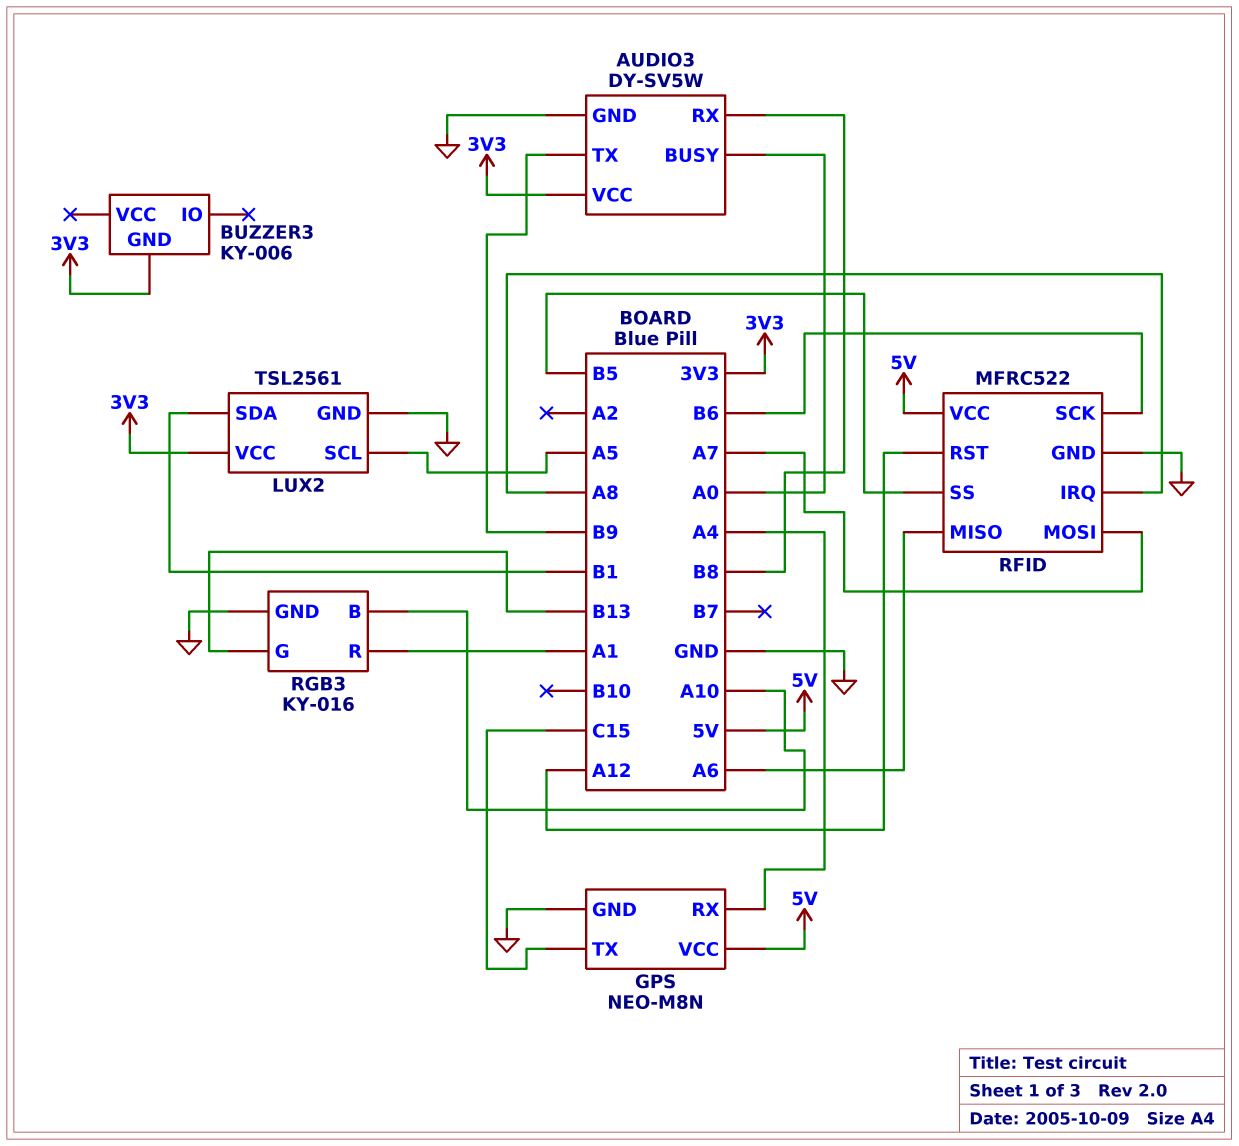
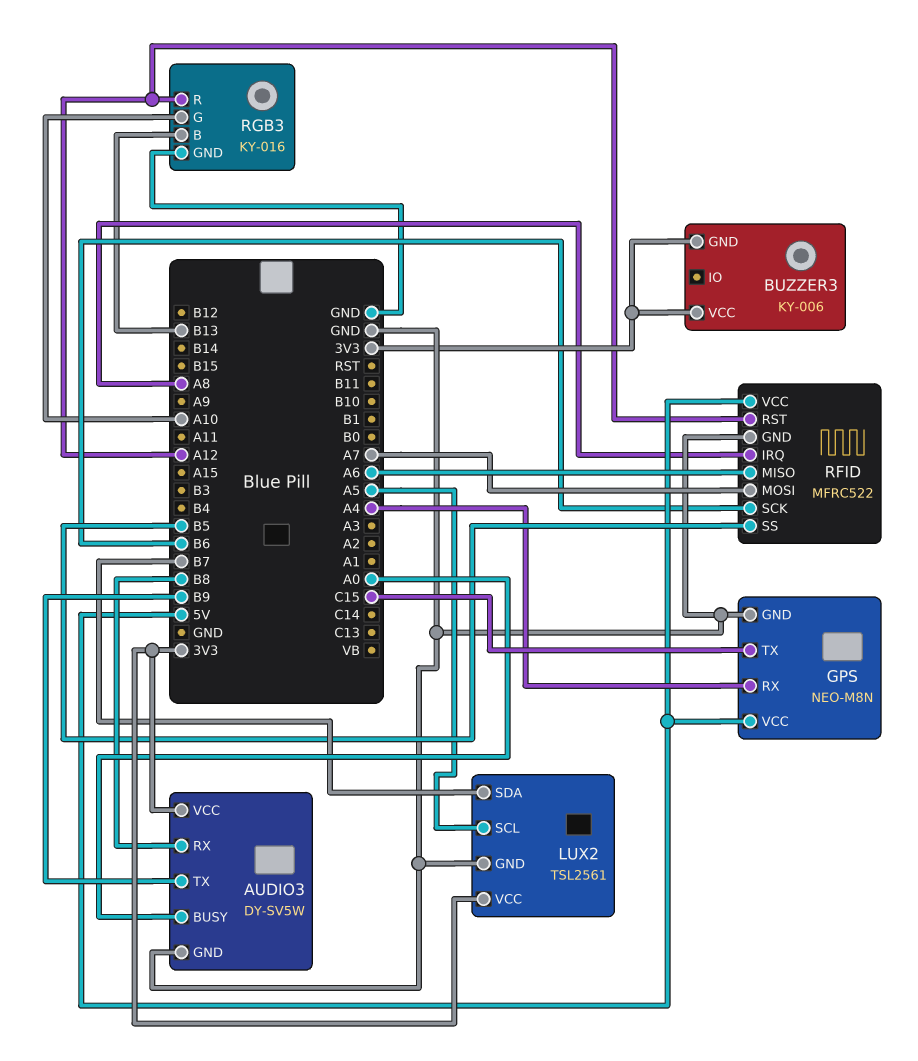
BUZZER3 pin VCC: none -> 3V3
LUX2 pin SDA: B1 -> B7
RGB3 pin B: A10 -> B13
RGB3 pin G: B13 -> A10
RGB3 pin R: A1 -> A12

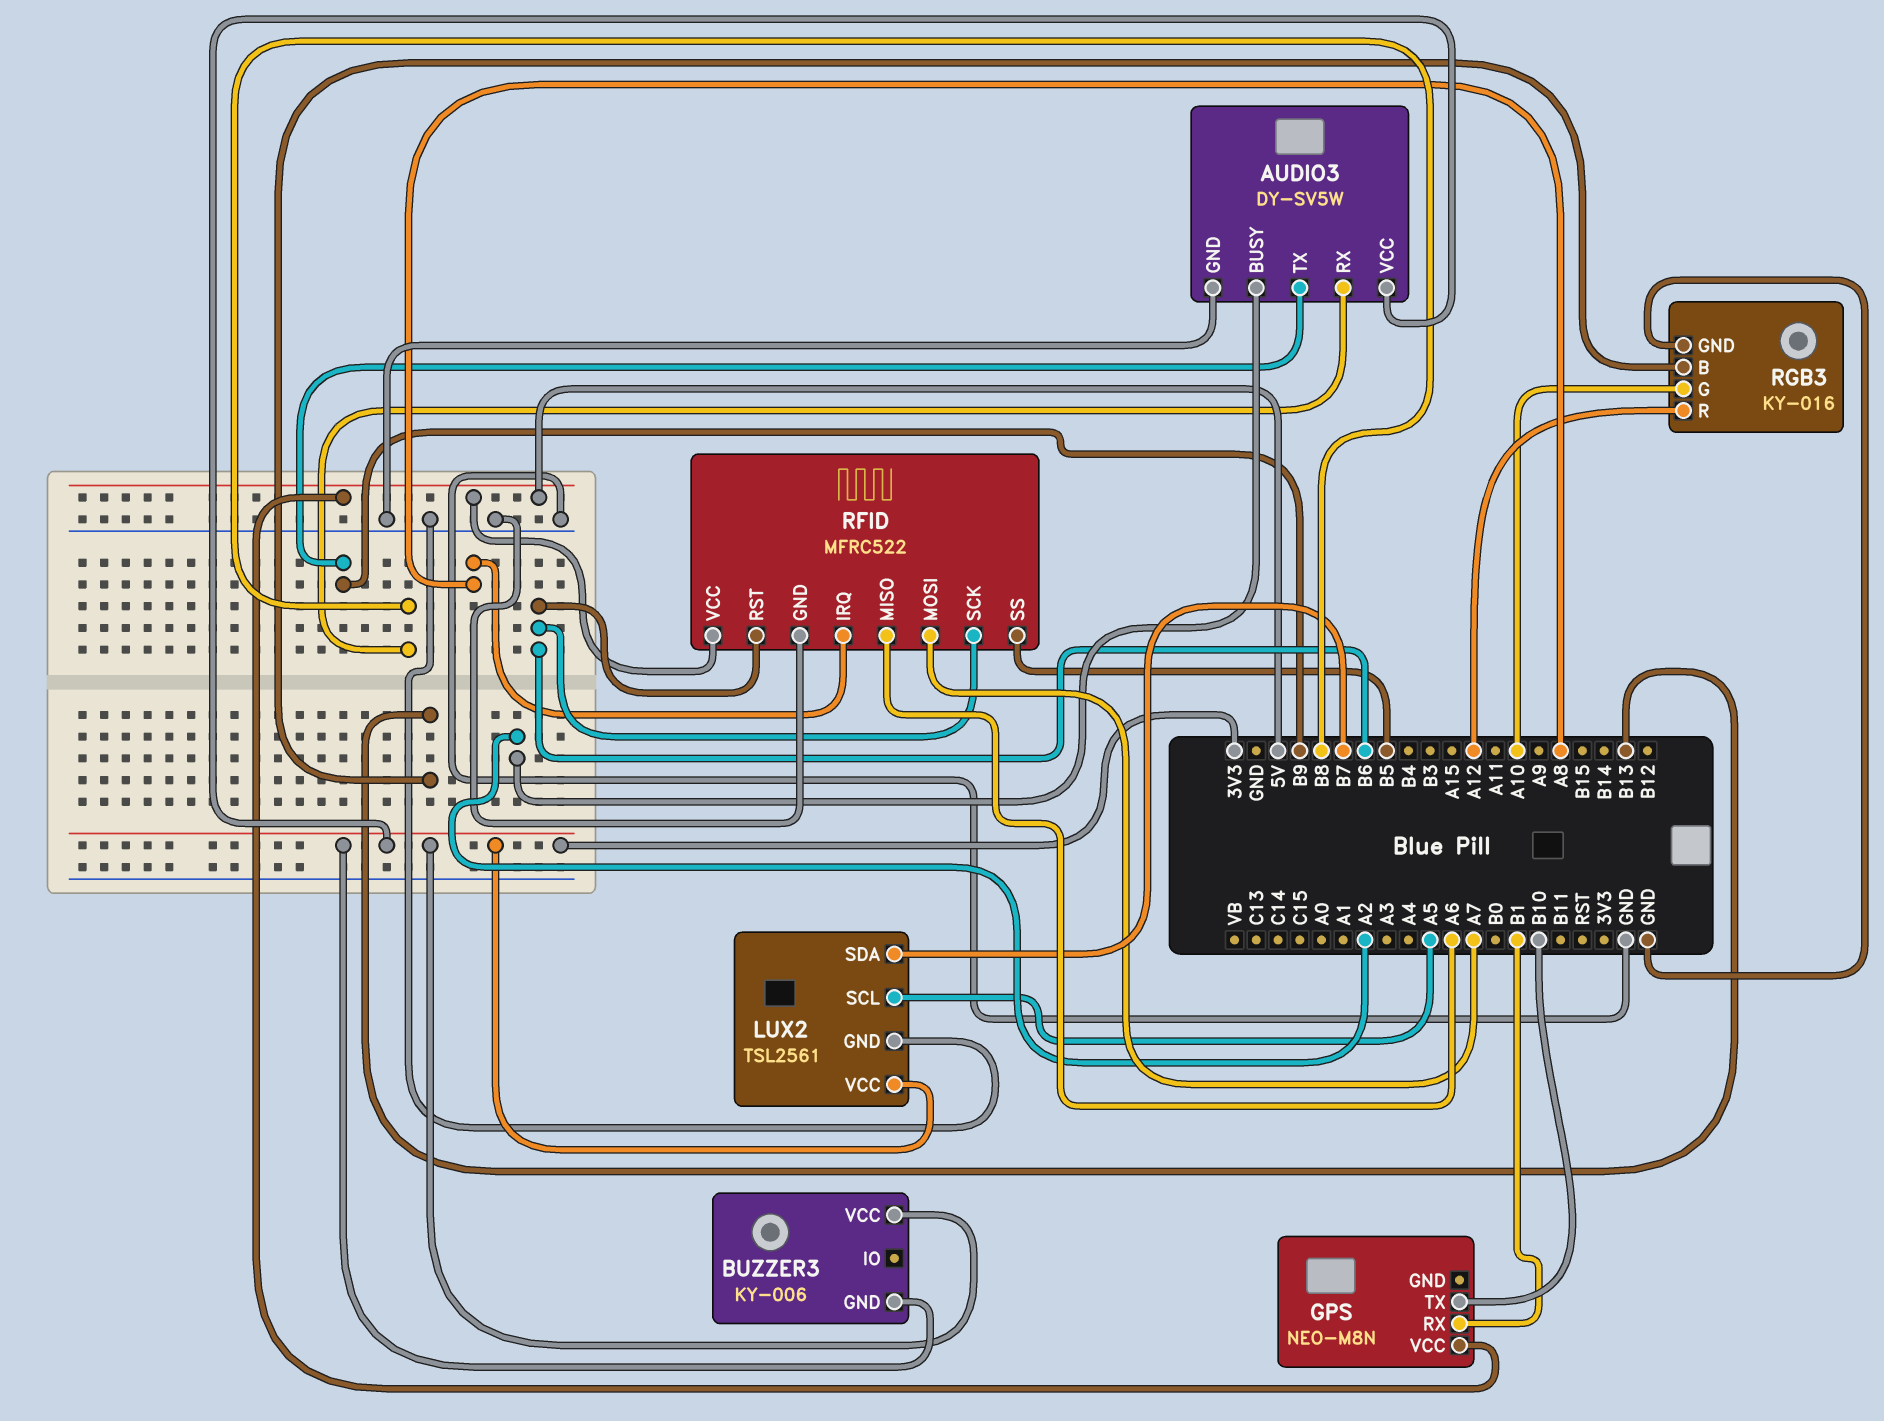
AUDIO3 pin BUSY: A0 -> A2
GPS pin GND: GND -> none
GPS pin RX: A4 -> B1
GPS pin TX: C15 -> B10
RFID pin RST: A12 -> B6

